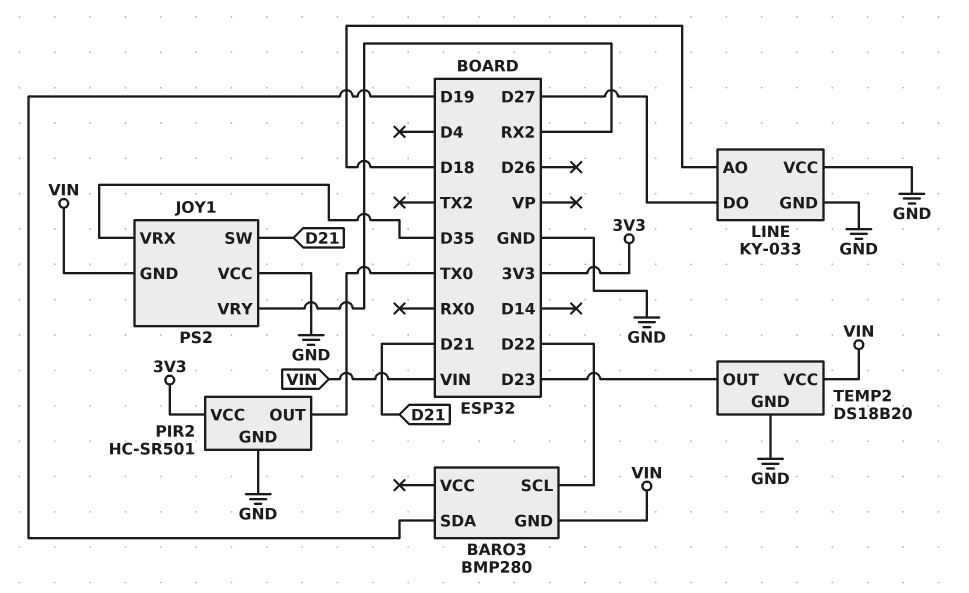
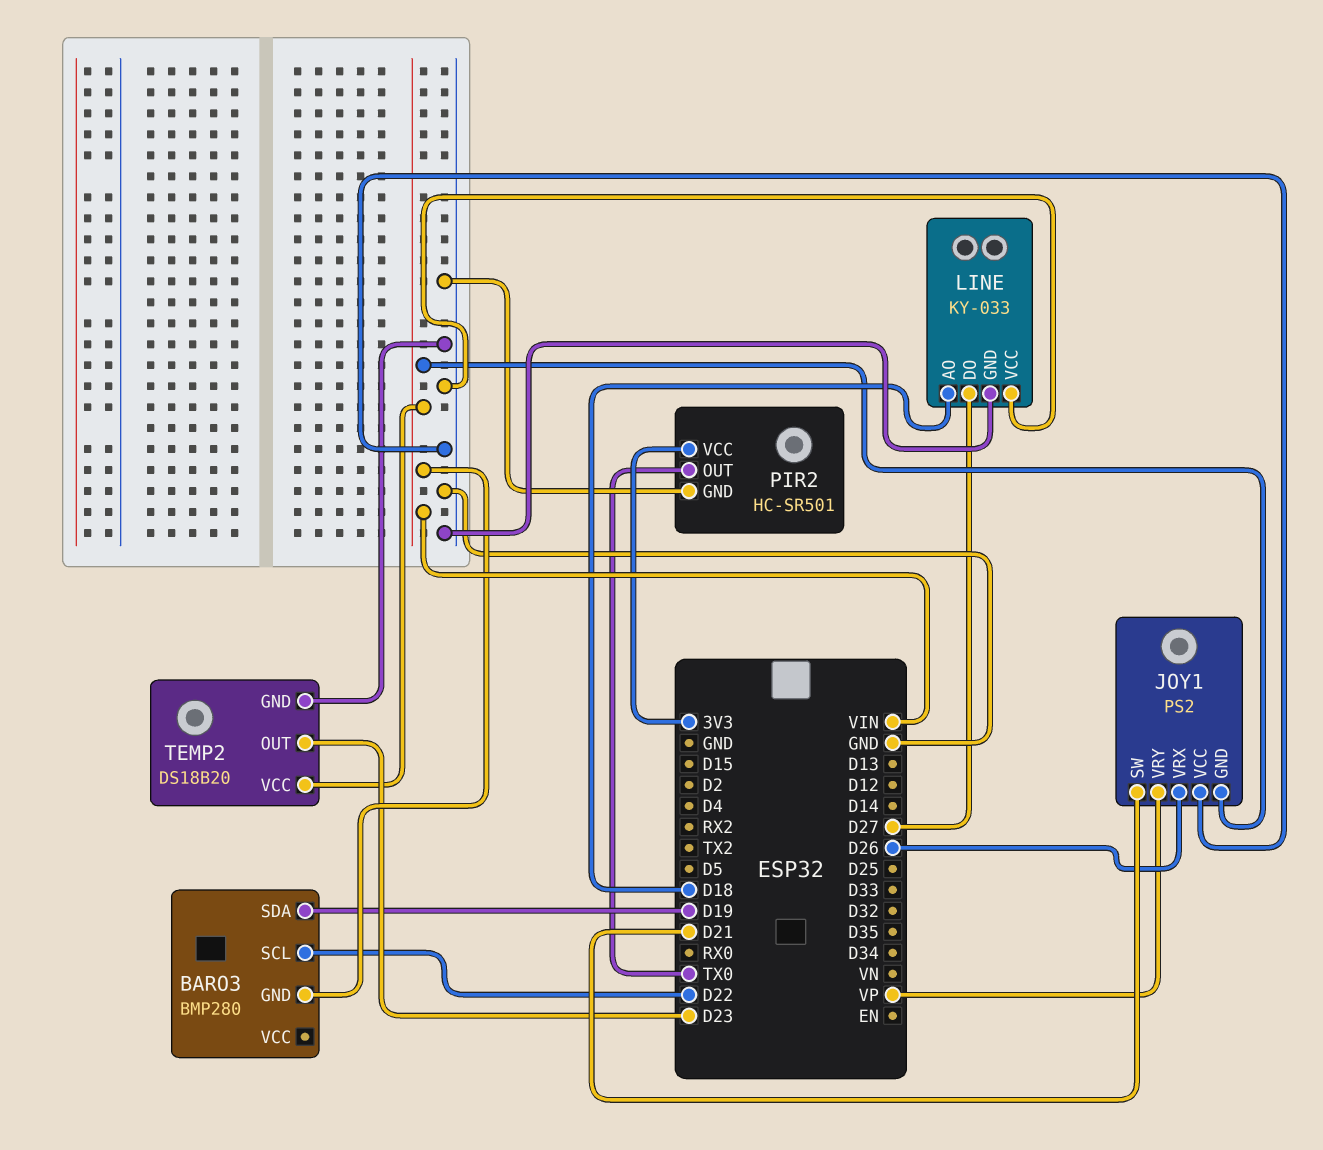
JOY1 pin VRX: D35 -> D26
JOY1 pin VRY: RX2 -> VP

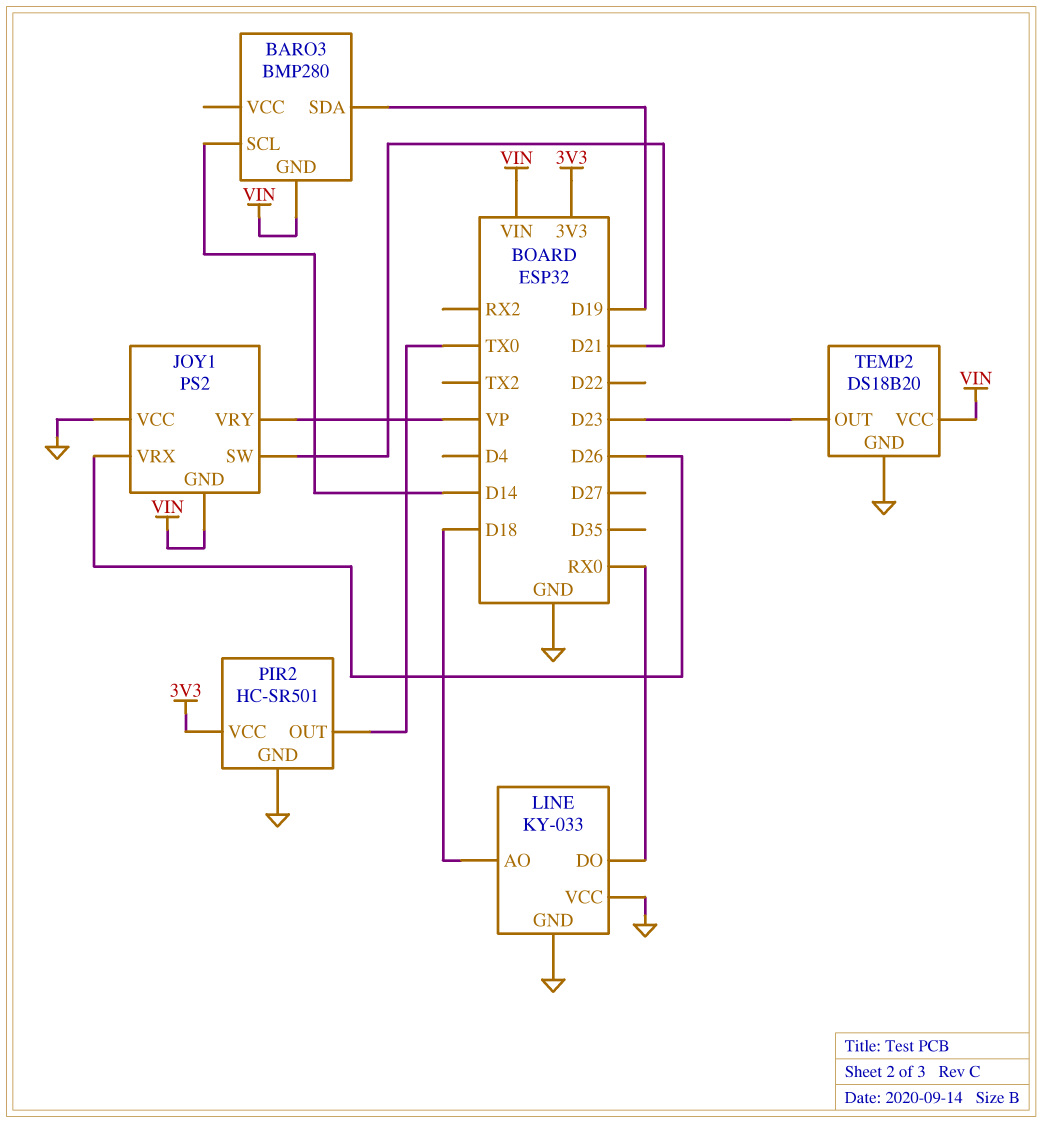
BARO3 pin SCL: D22 -> D14
LINE pin DO: D27 -> RX0

